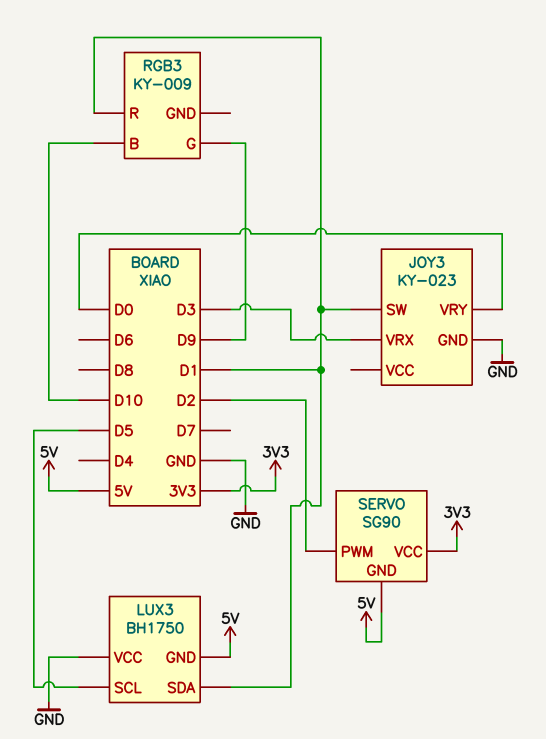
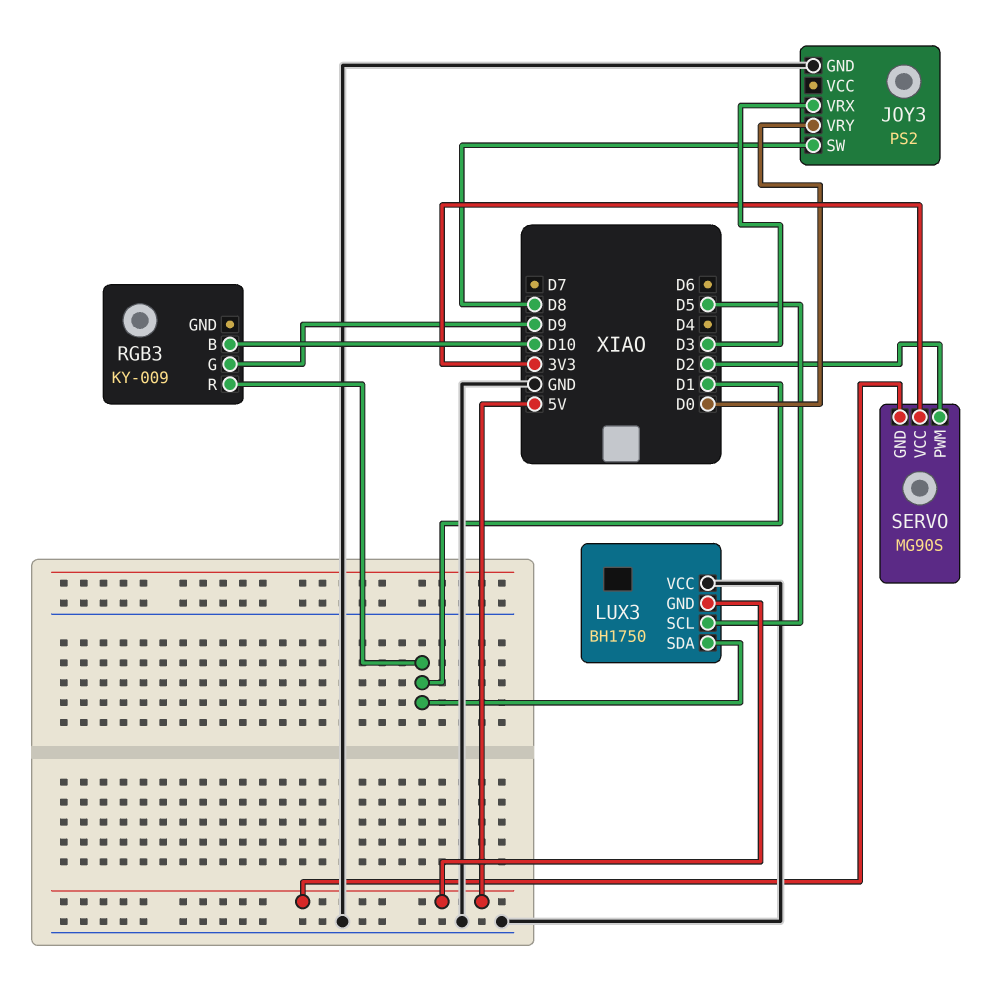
JOY3: KY-023 -> PS2
JOY3 pin SW: D1 -> D8
SERVO: SG90 -> MG90S

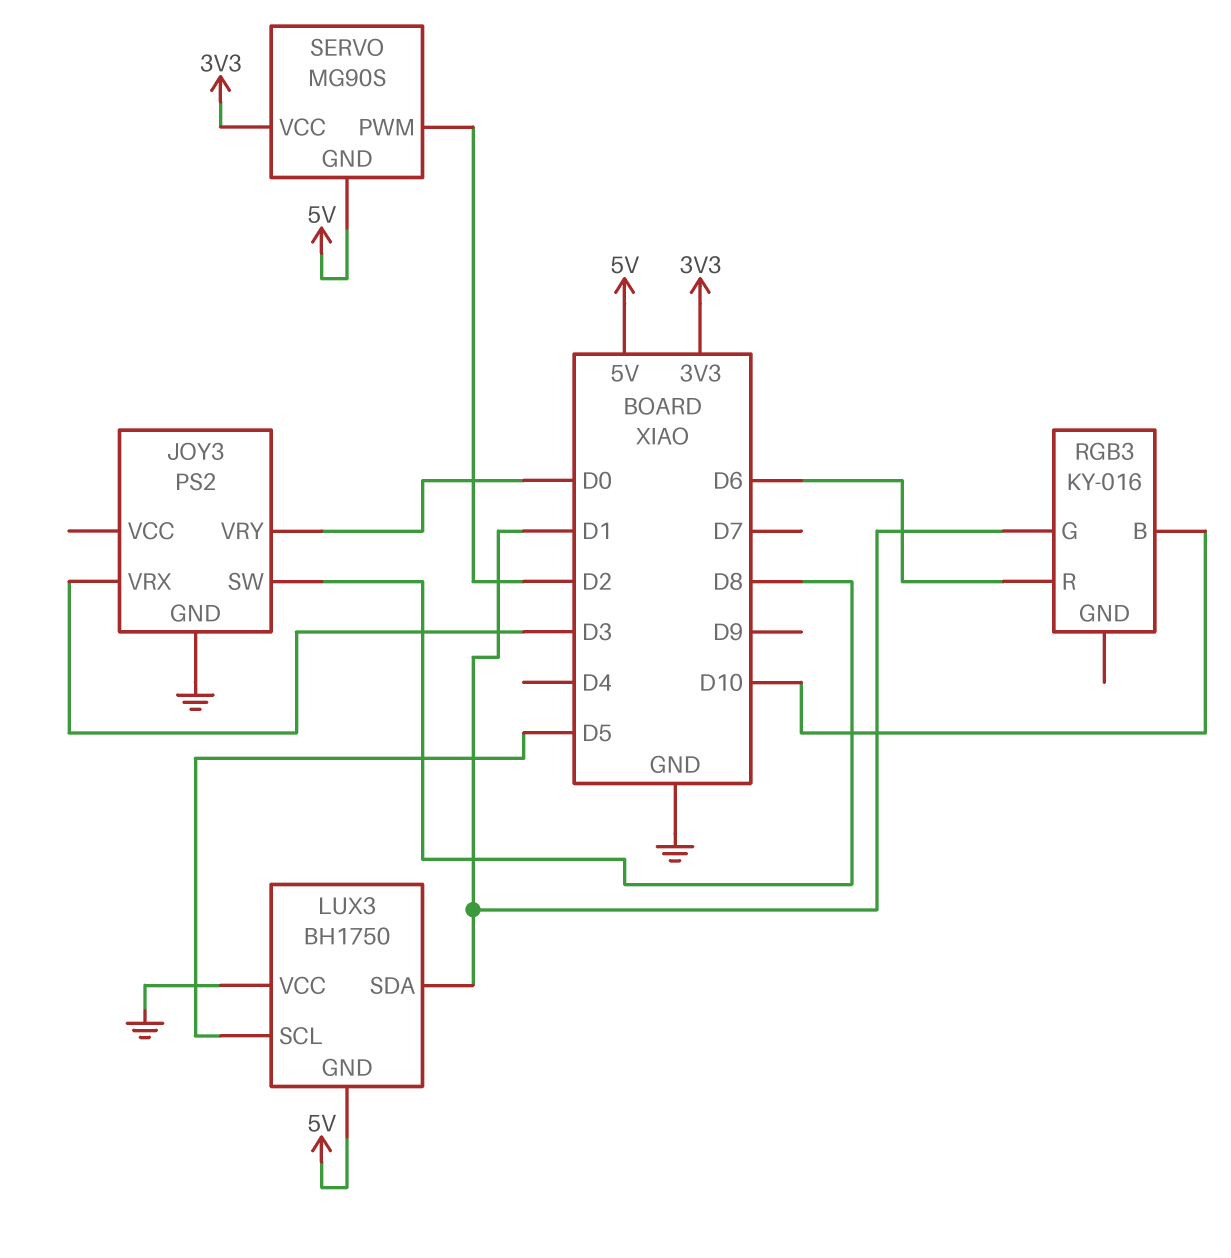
RGB3: KY-009 -> KY-016
RGB3 pin G: D9 -> D1
RGB3 pin R: D1 -> D6

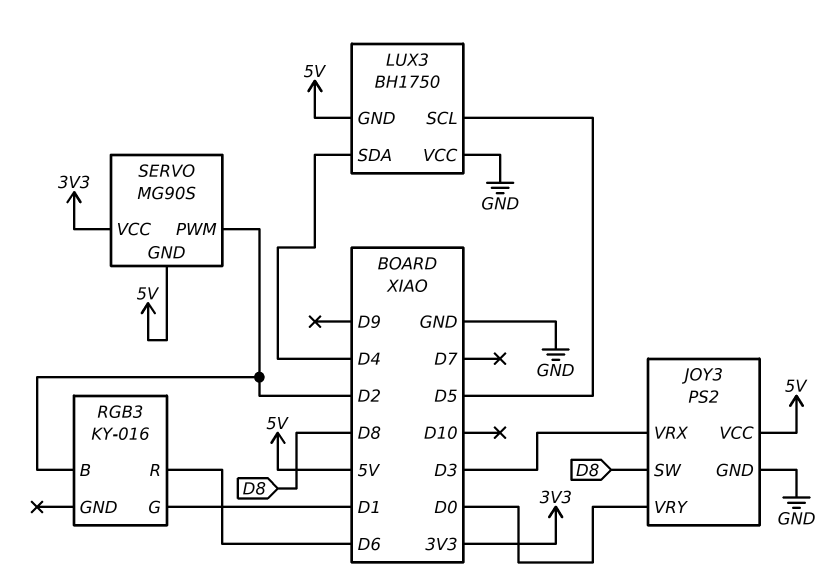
JOY3 pin VCC: none -> 5V
LUX3 pin SDA: D1 -> D4
RGB3 pin B: D10 -> D2

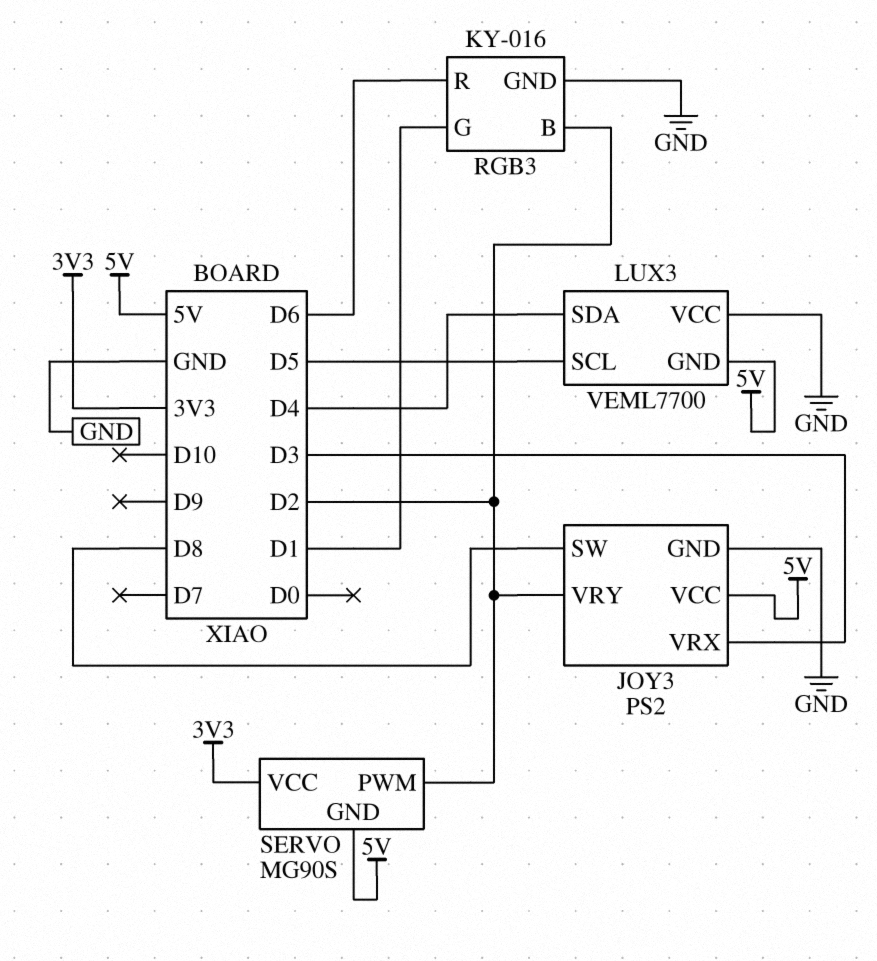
JOY3 pin VRY: D0 -> D2
LUX3: BH1750 -> VEML7700
RGB3 pin GND: none -> GND

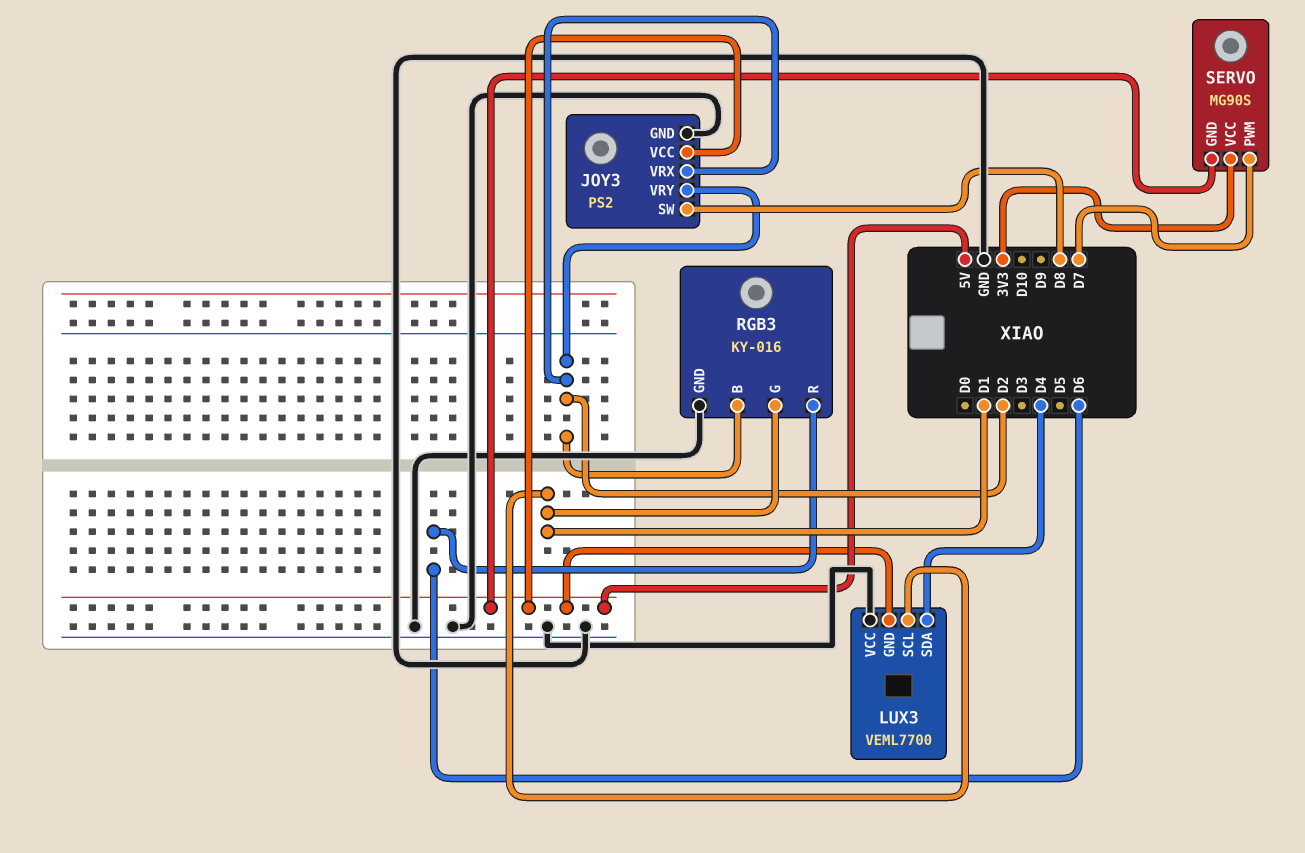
JOY3 pin VRX: D3 -> D2
LUX3 pin SCL: D5 -> D1
SERVO pin PWM: D2 -> D7

